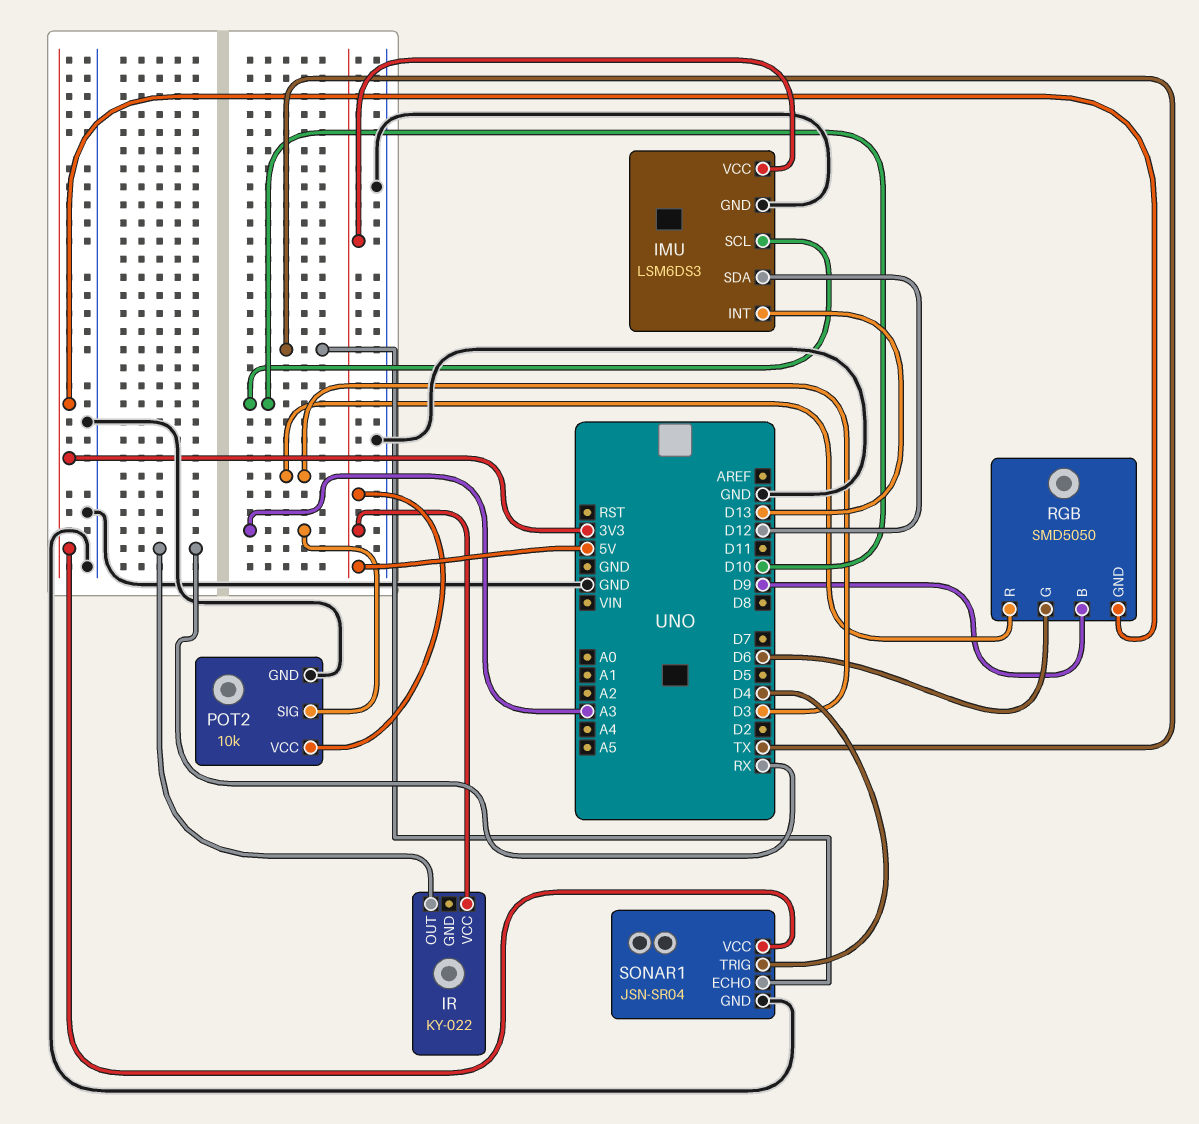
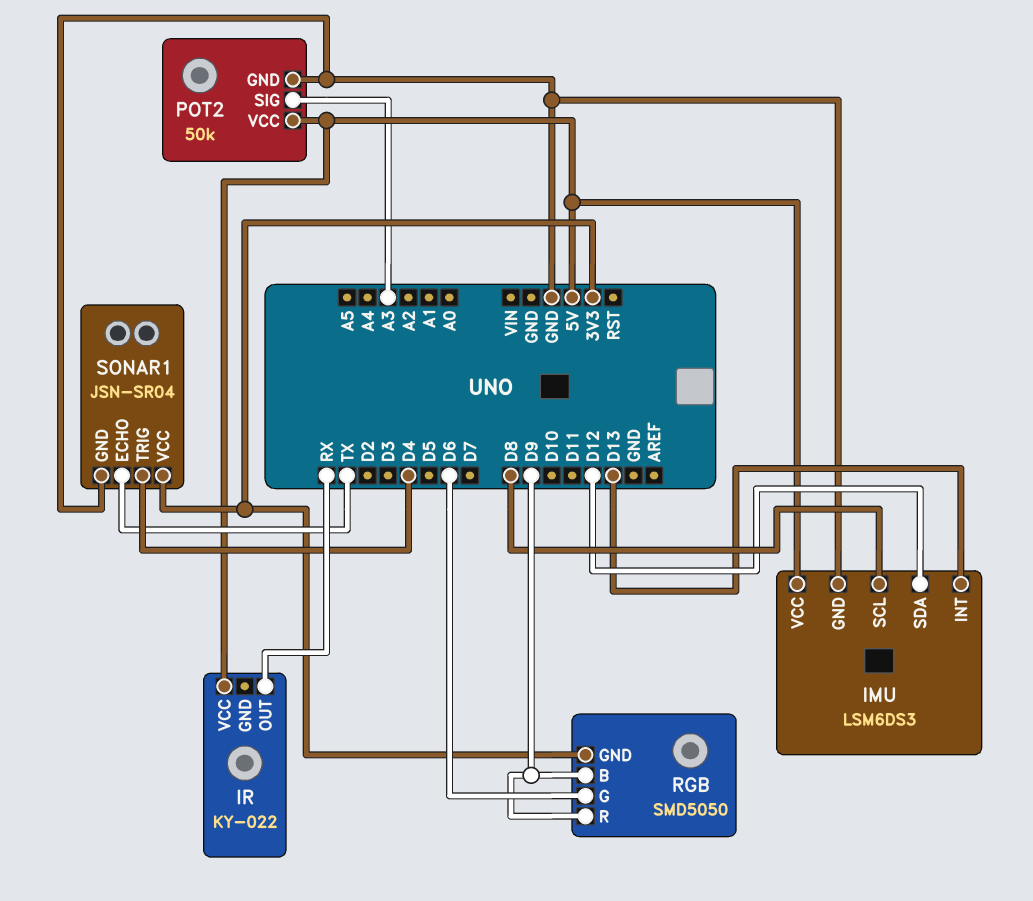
IMU pin SCL: D10 -> D8
POT2: 10k -> 50k
RGB pin R: D3 -> D9

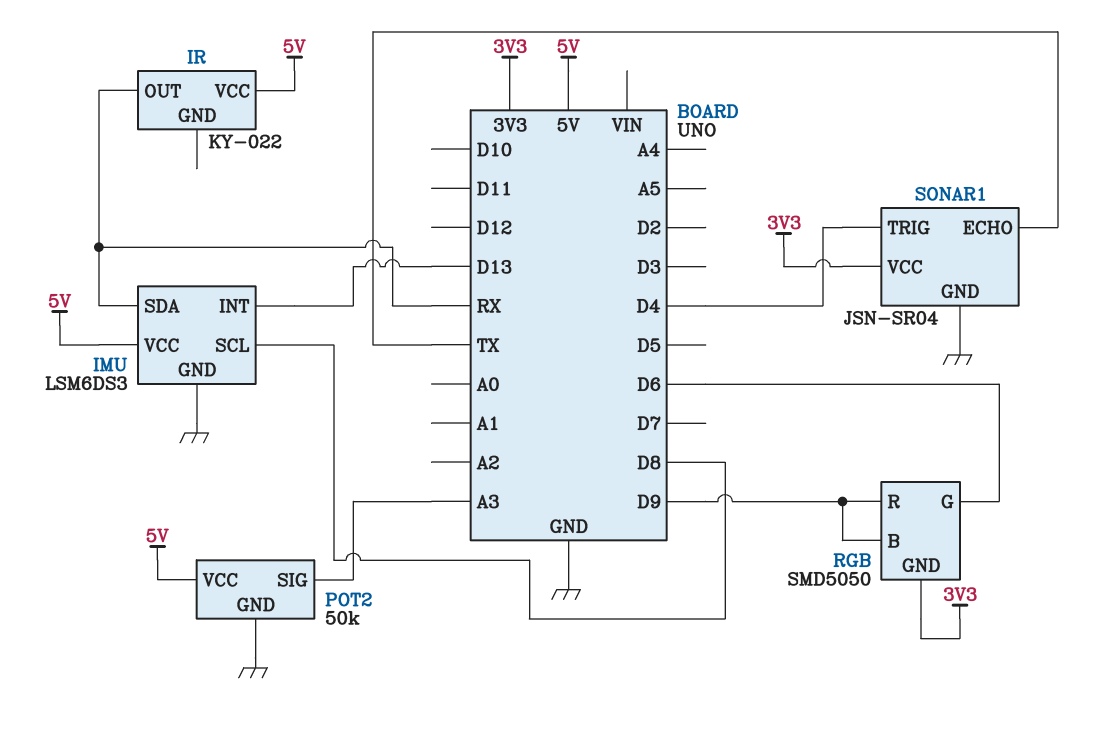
IMU pin SDA: D12 -> RX

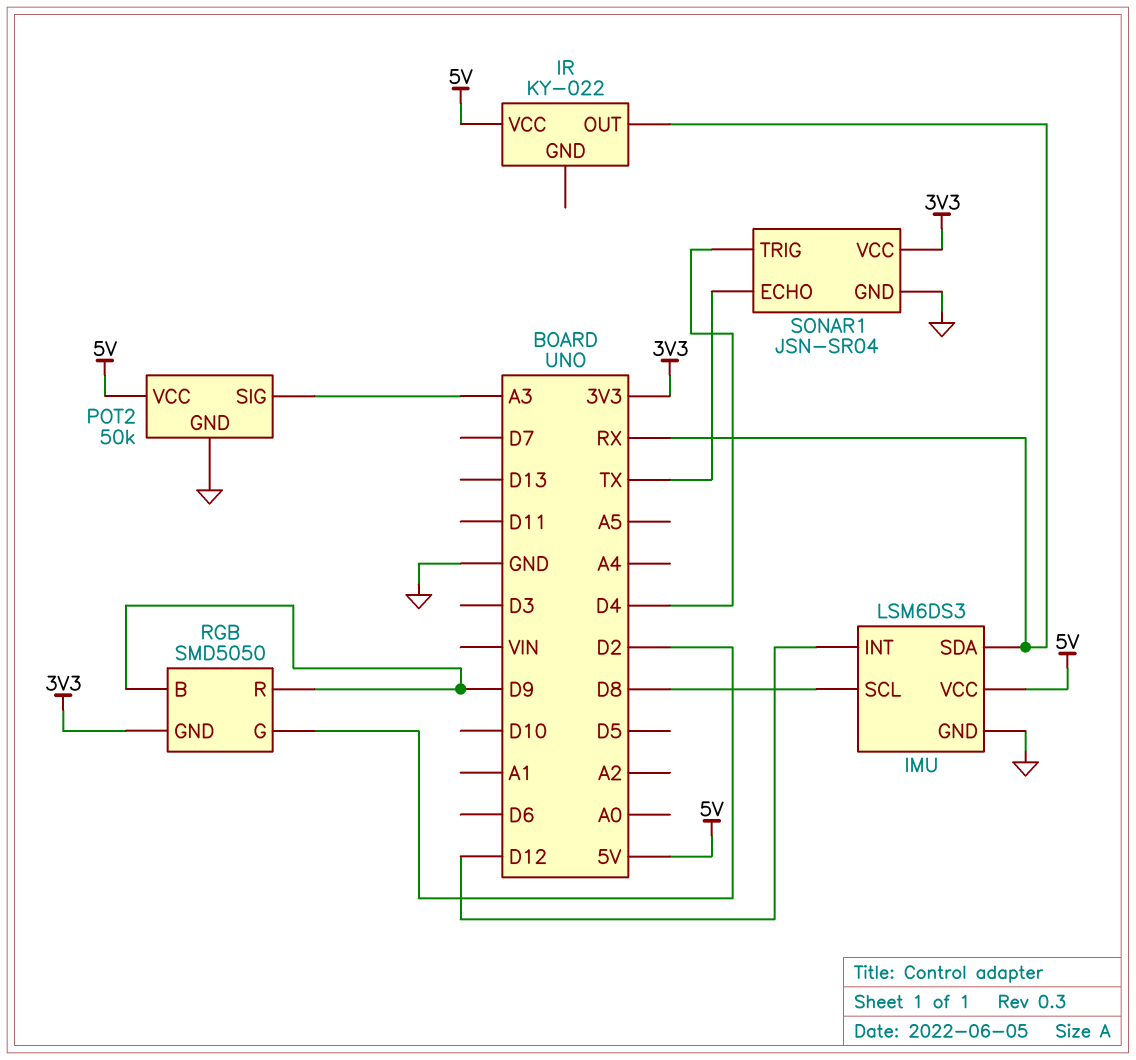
IMU pin INT: D13 -> D12
RGB pin G: D6 -> D2

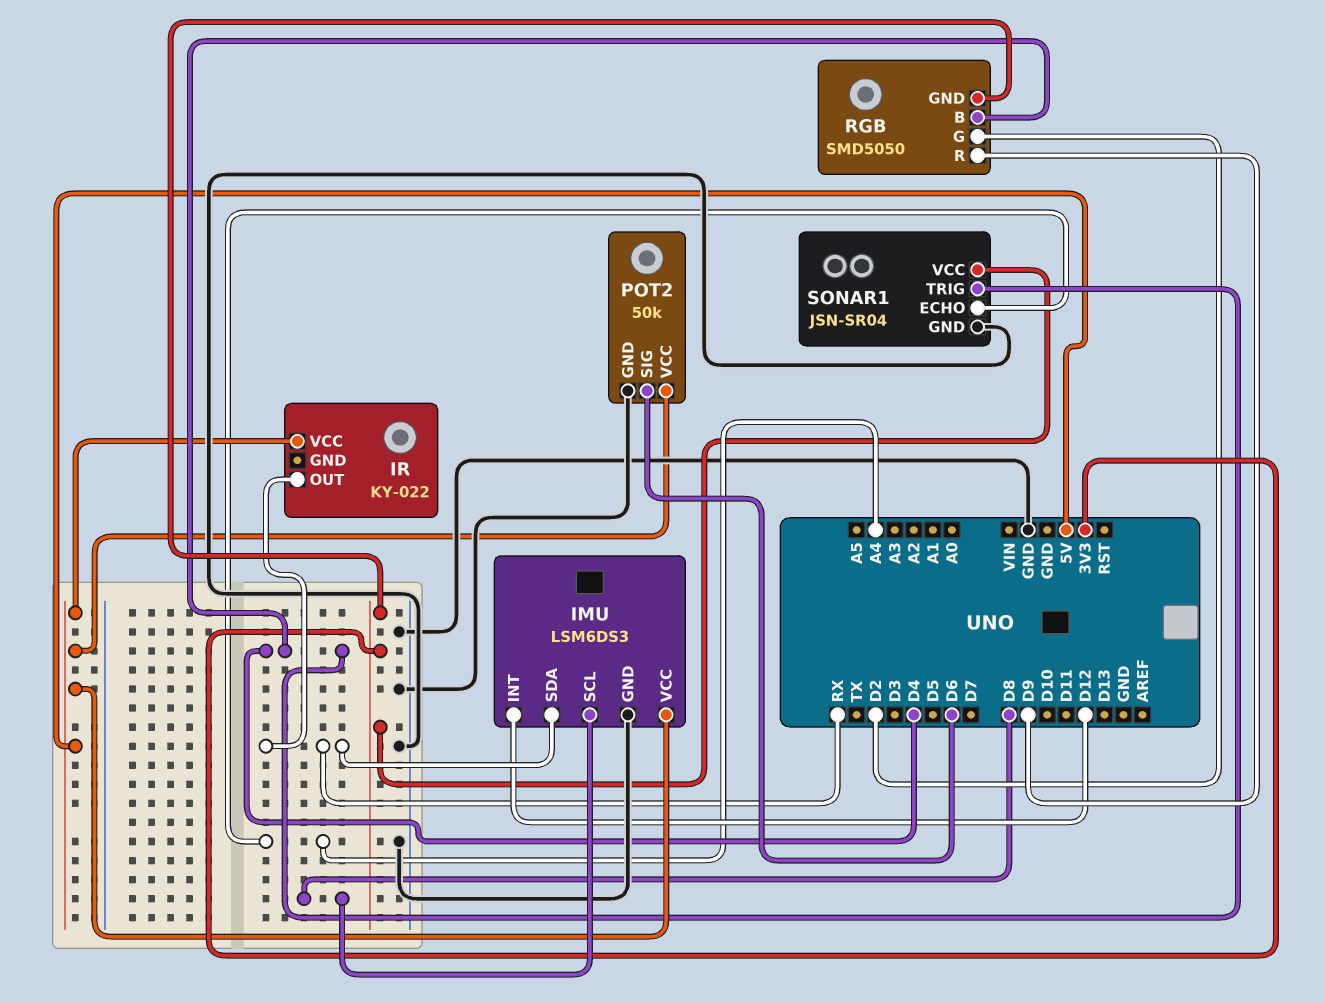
POT2 pin SIG: A3 -> D6
RGB pin B: D9 -> D4
SONAR1 pin ECHO: TX -> A4

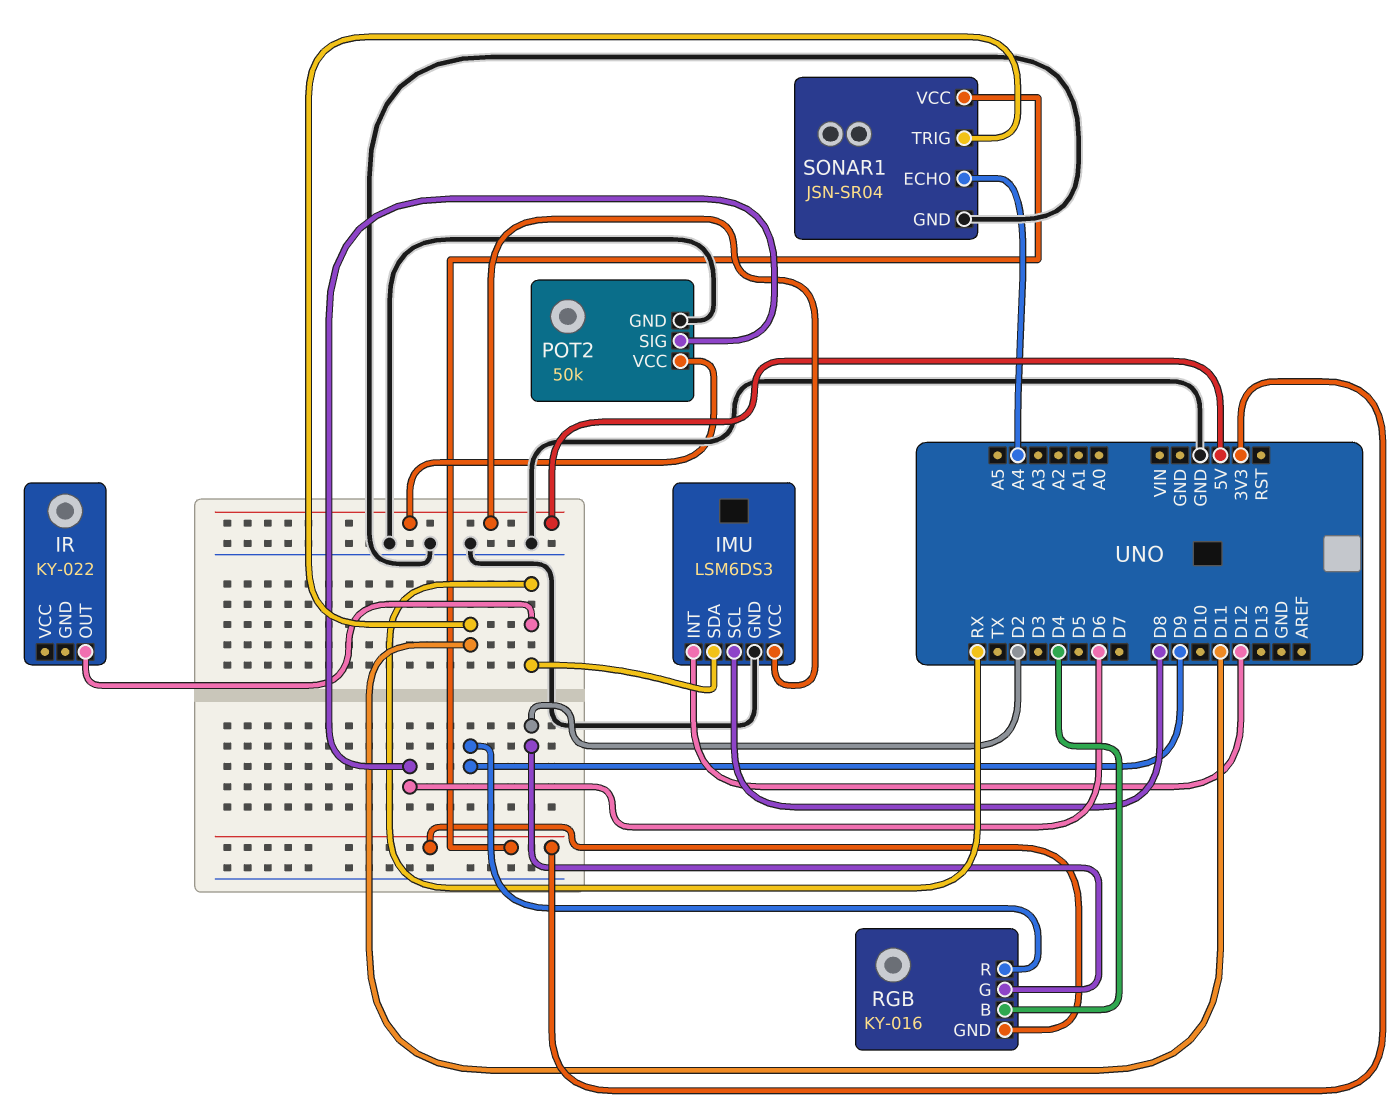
IR pin VCC: 5V -> none
RGB: SMD5050 -> KY-016
SONAR1 pin TRIG: D4 -> D11

